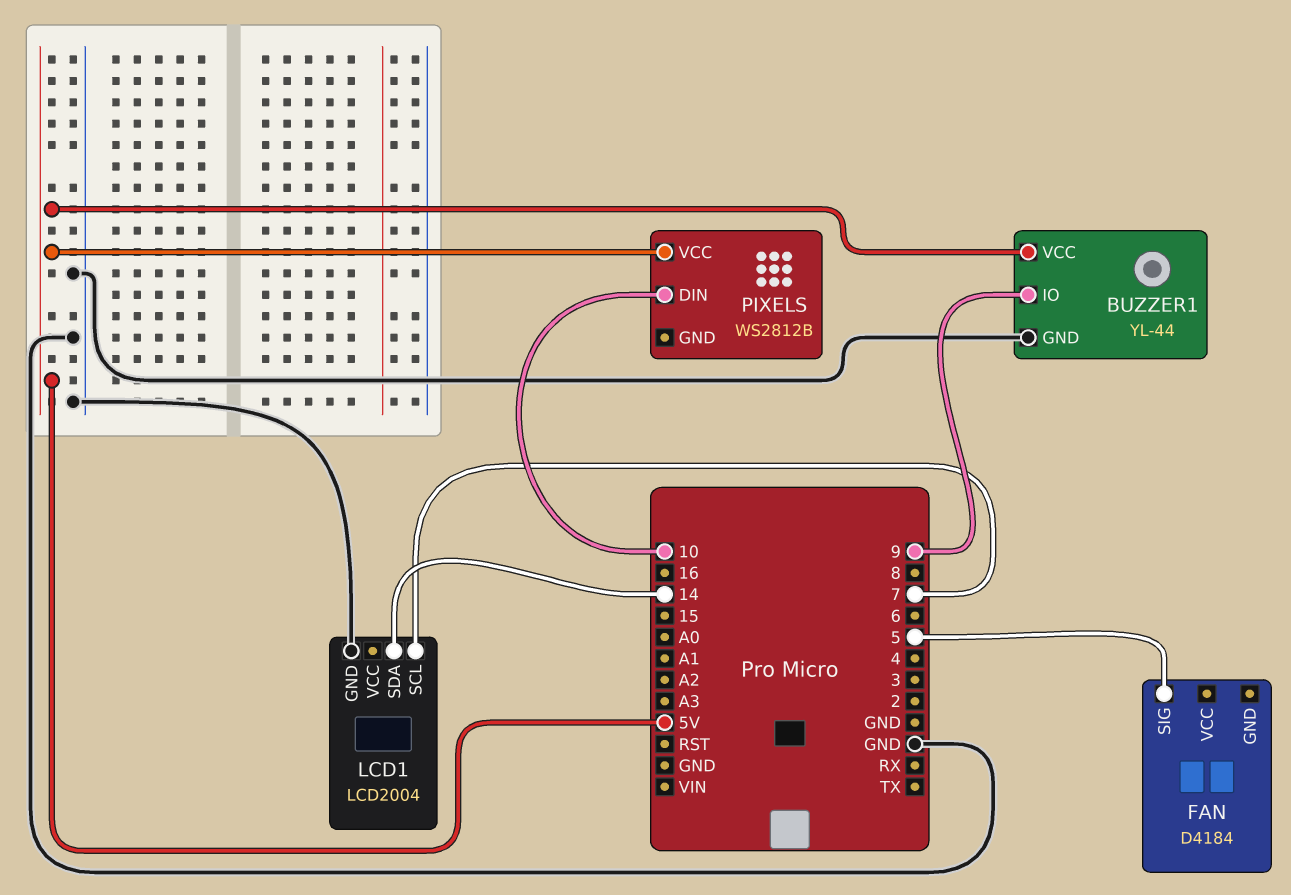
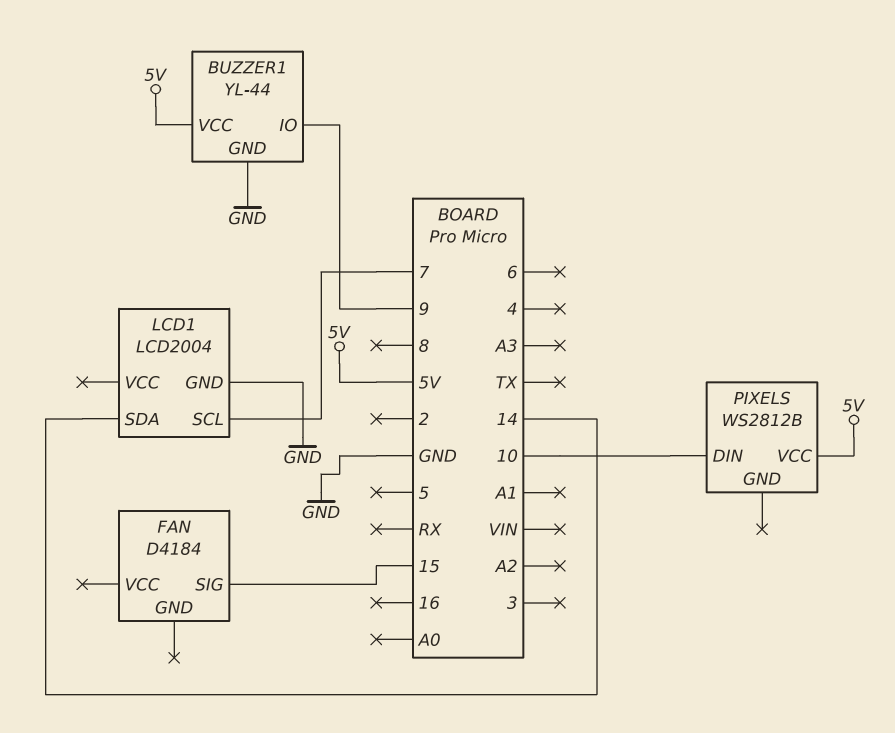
FAN pin SIG: 5 -> 15

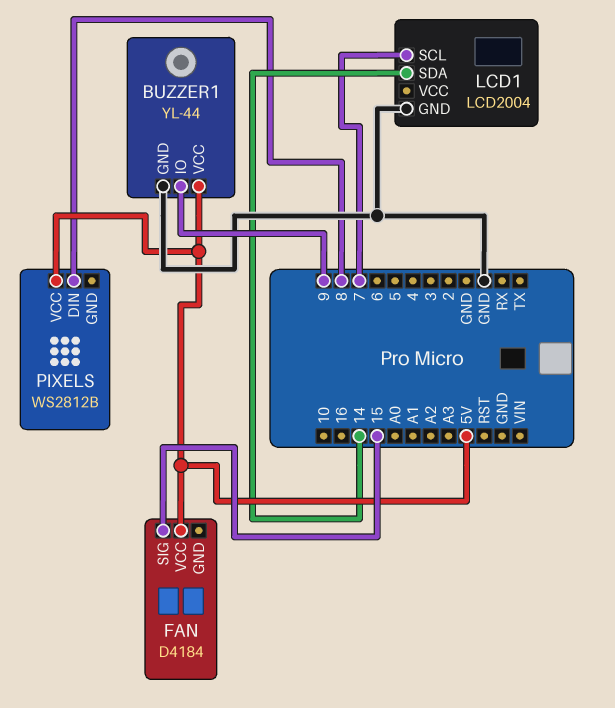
FAN pin VCC: none -> 5V
PIXELS pin DIN: 10 -> 8

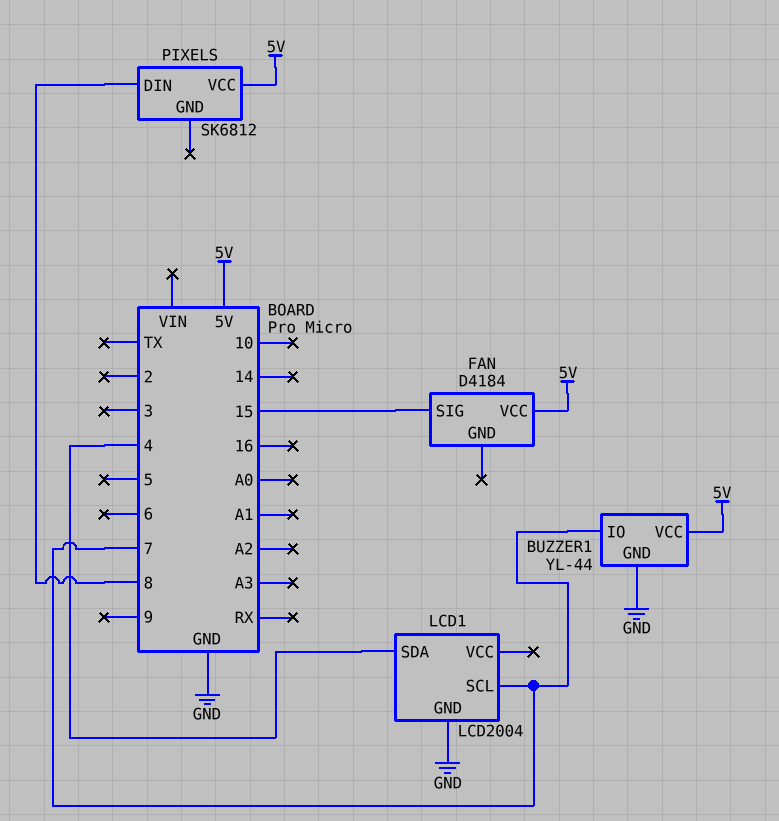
BUZZER1 pin IO: 9 -> 7
LCD1 pin SDA: 14 -> 4
PIXELS: WS2812B -> SK6812

